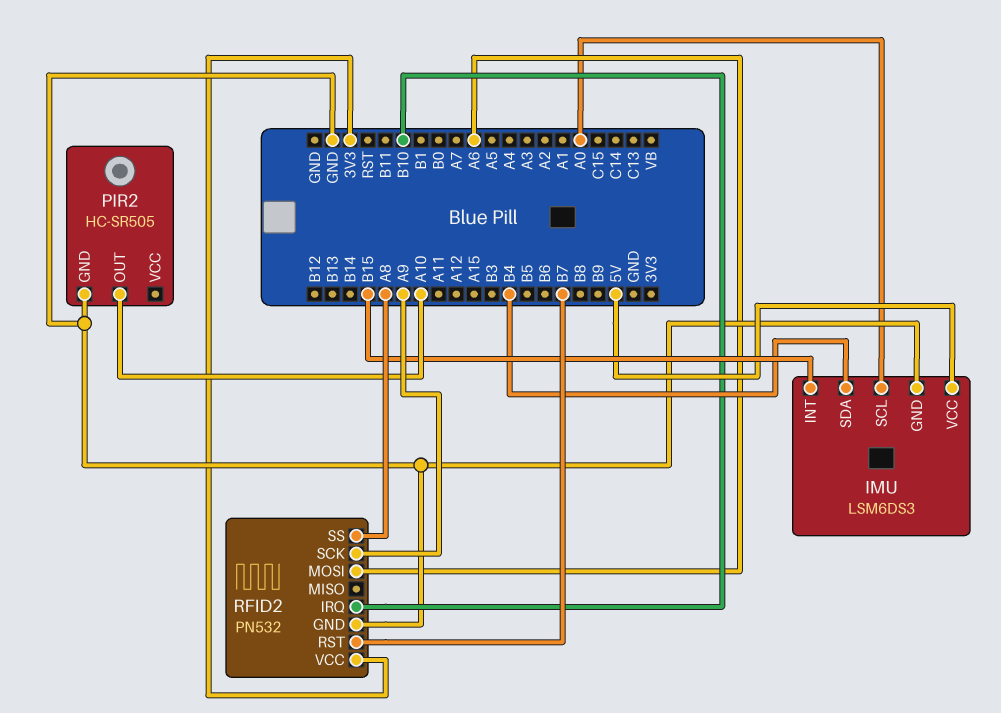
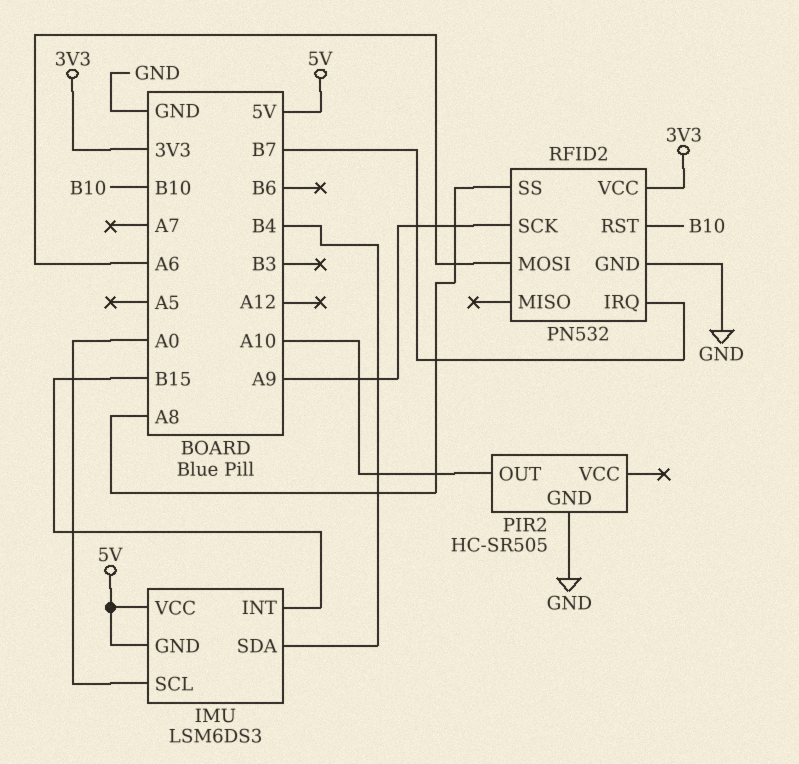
IMU pin GND: GND -> 5V
RFID2 pin IRQ: B10 -> B7
RFID2 pin RST: B7 -> B10

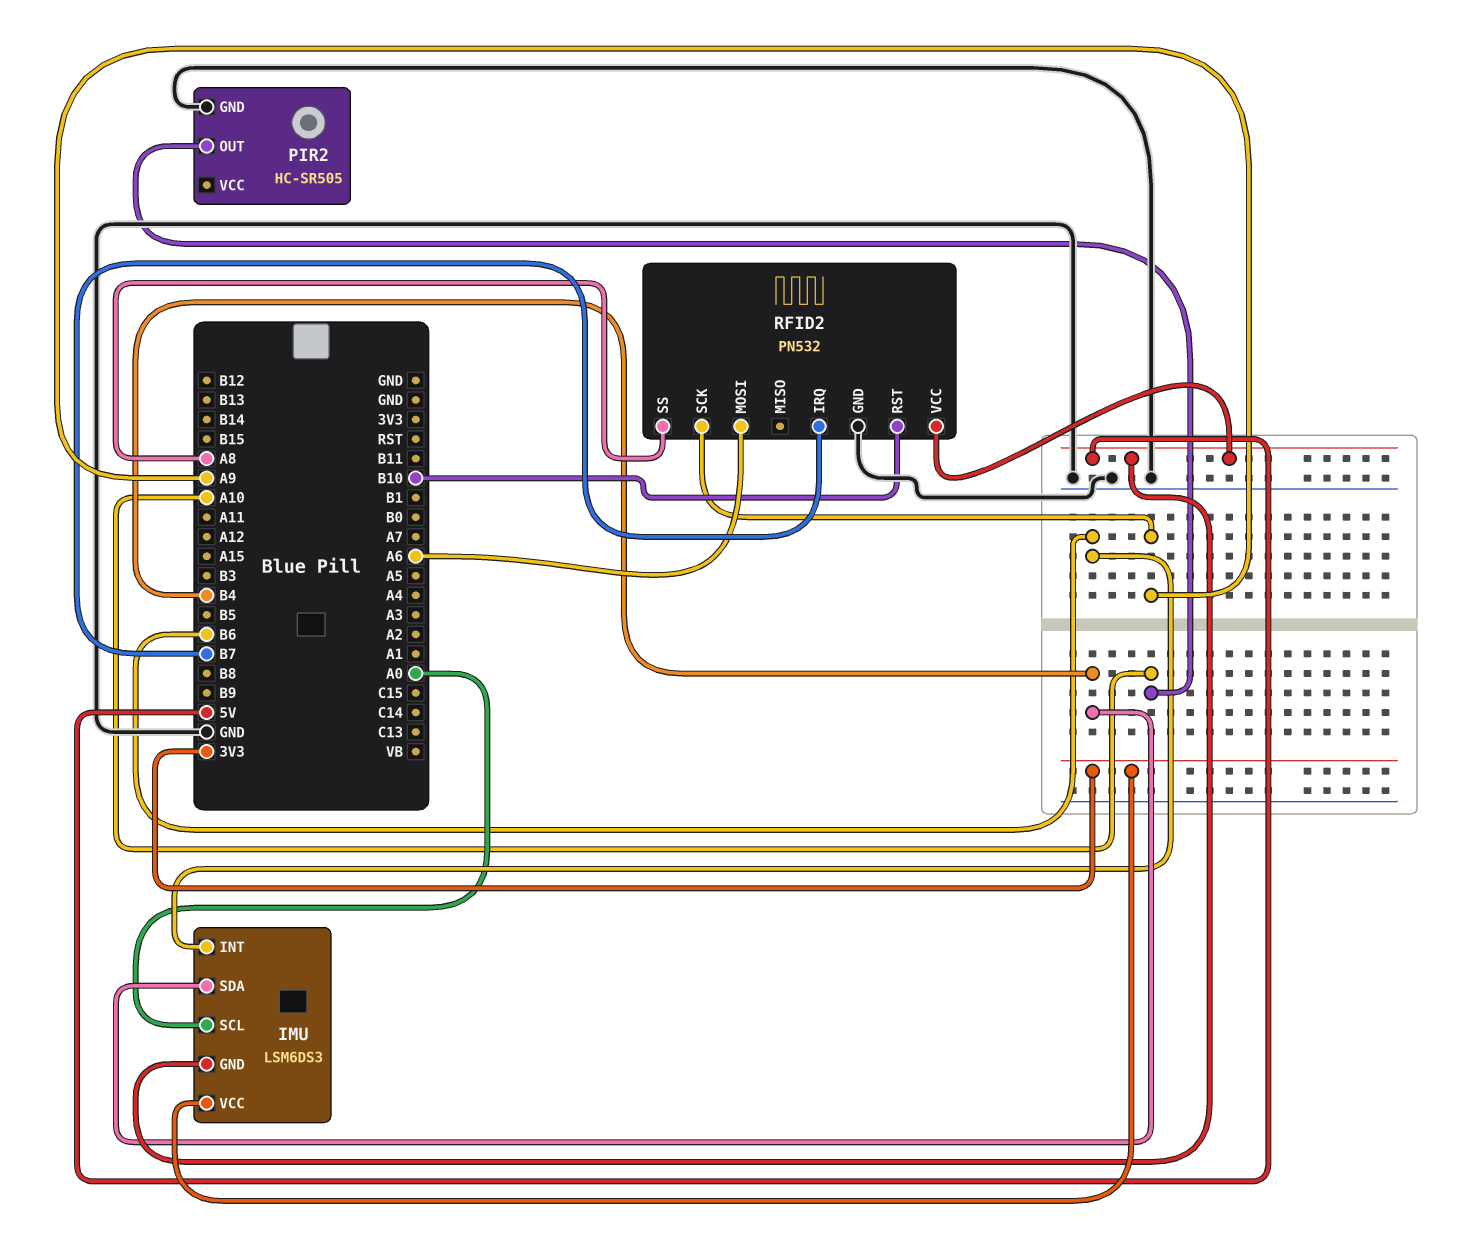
IMU pin INT: B15 -> B6
IMU pin VCC: 5V -> 3V3
RFID2 pin VCC: 3V3 -> 5V

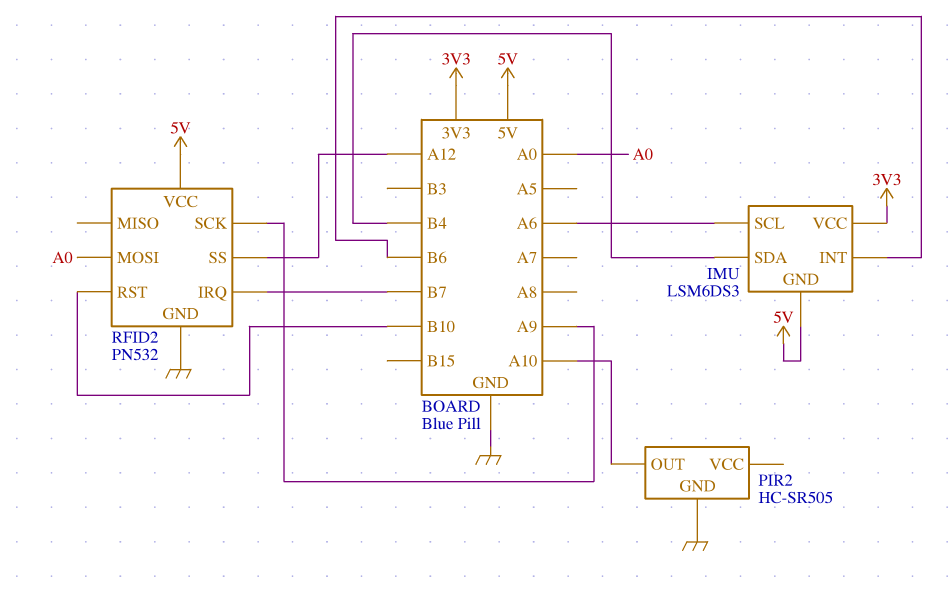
IMU pin SCL: A0 -> A6
RFID2 pin MOSI: A6 -> A0
RFID2 pin SS: A8 -> A12

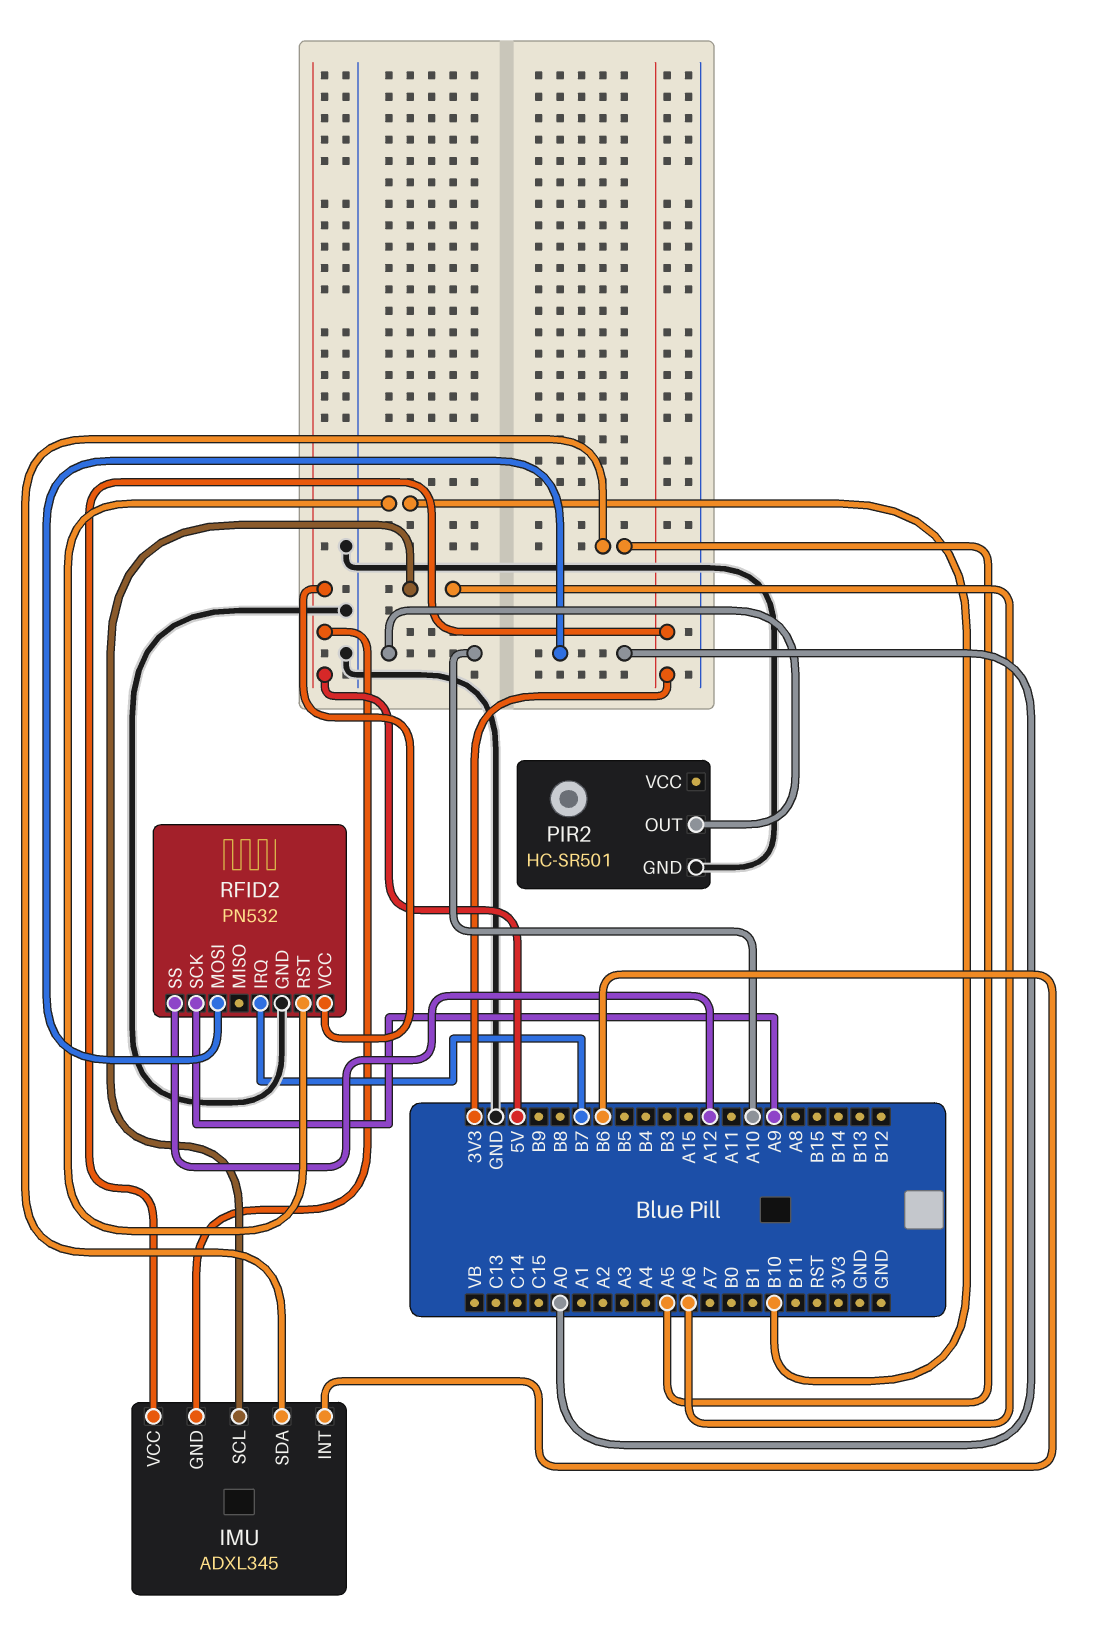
IMU: LSM6DS3 -> ADXL345
IMU pin SDA: B4 -> A5
PIR2: HC-SR505 -> HC-SR501

